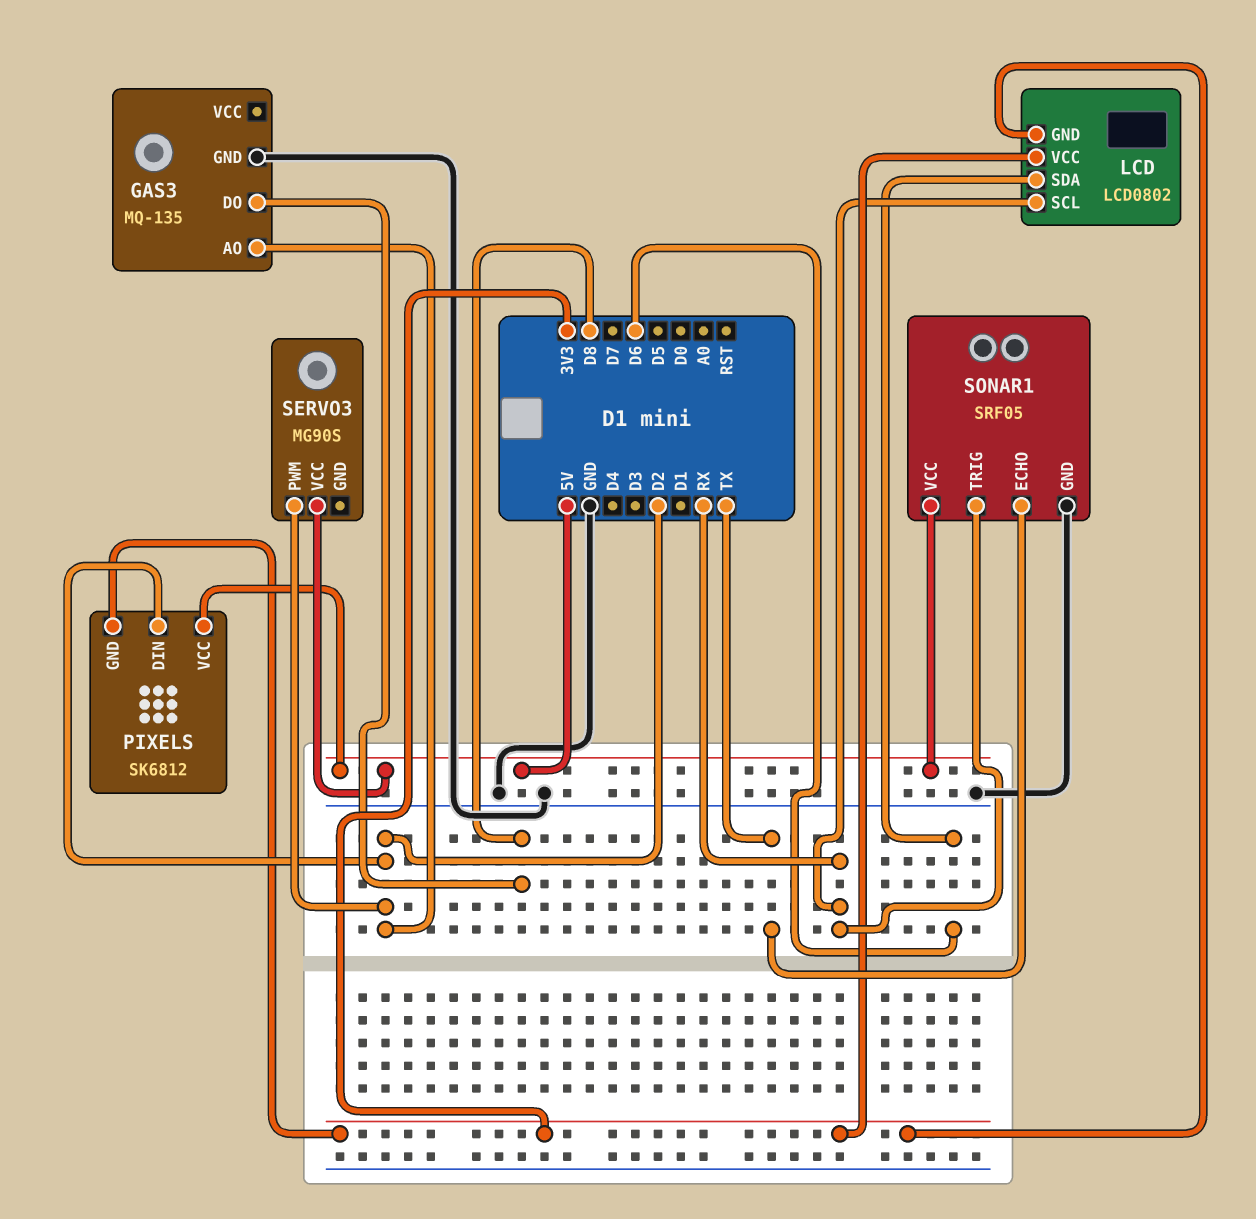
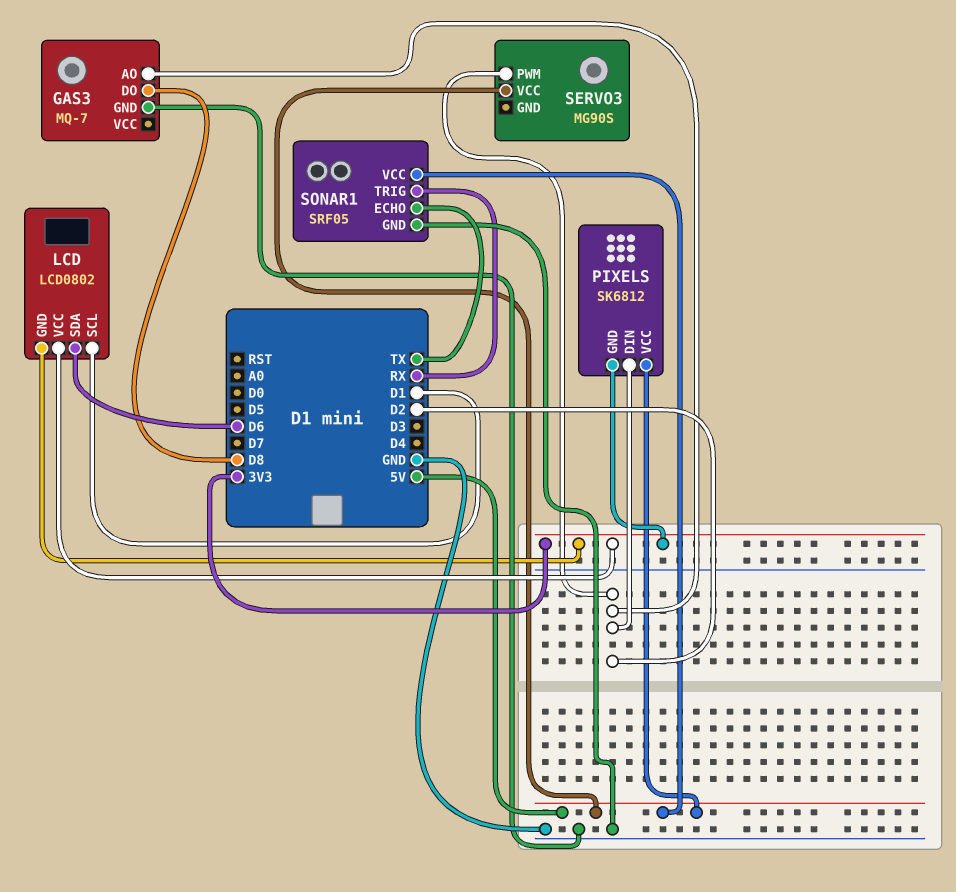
GAS3: MQ-135 -> MQ-7
LCD pin SCL: RX -> D1

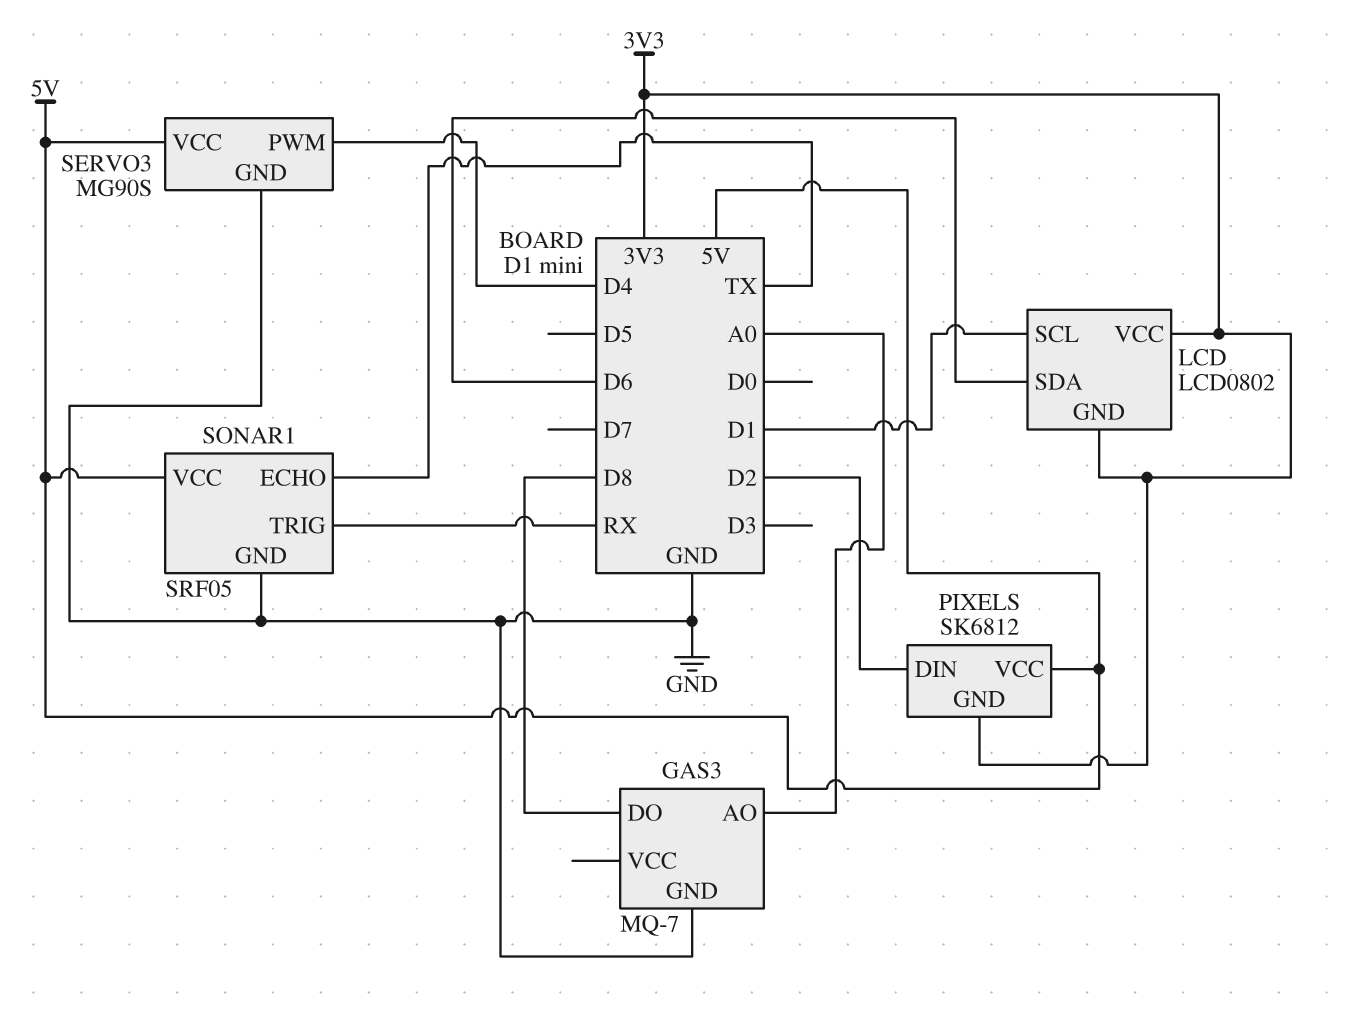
GAS3 pin AO: D2 -> A0
SERVO3 pin GND: none -> GND
SERVO3 pin PWM: D2 -> D4

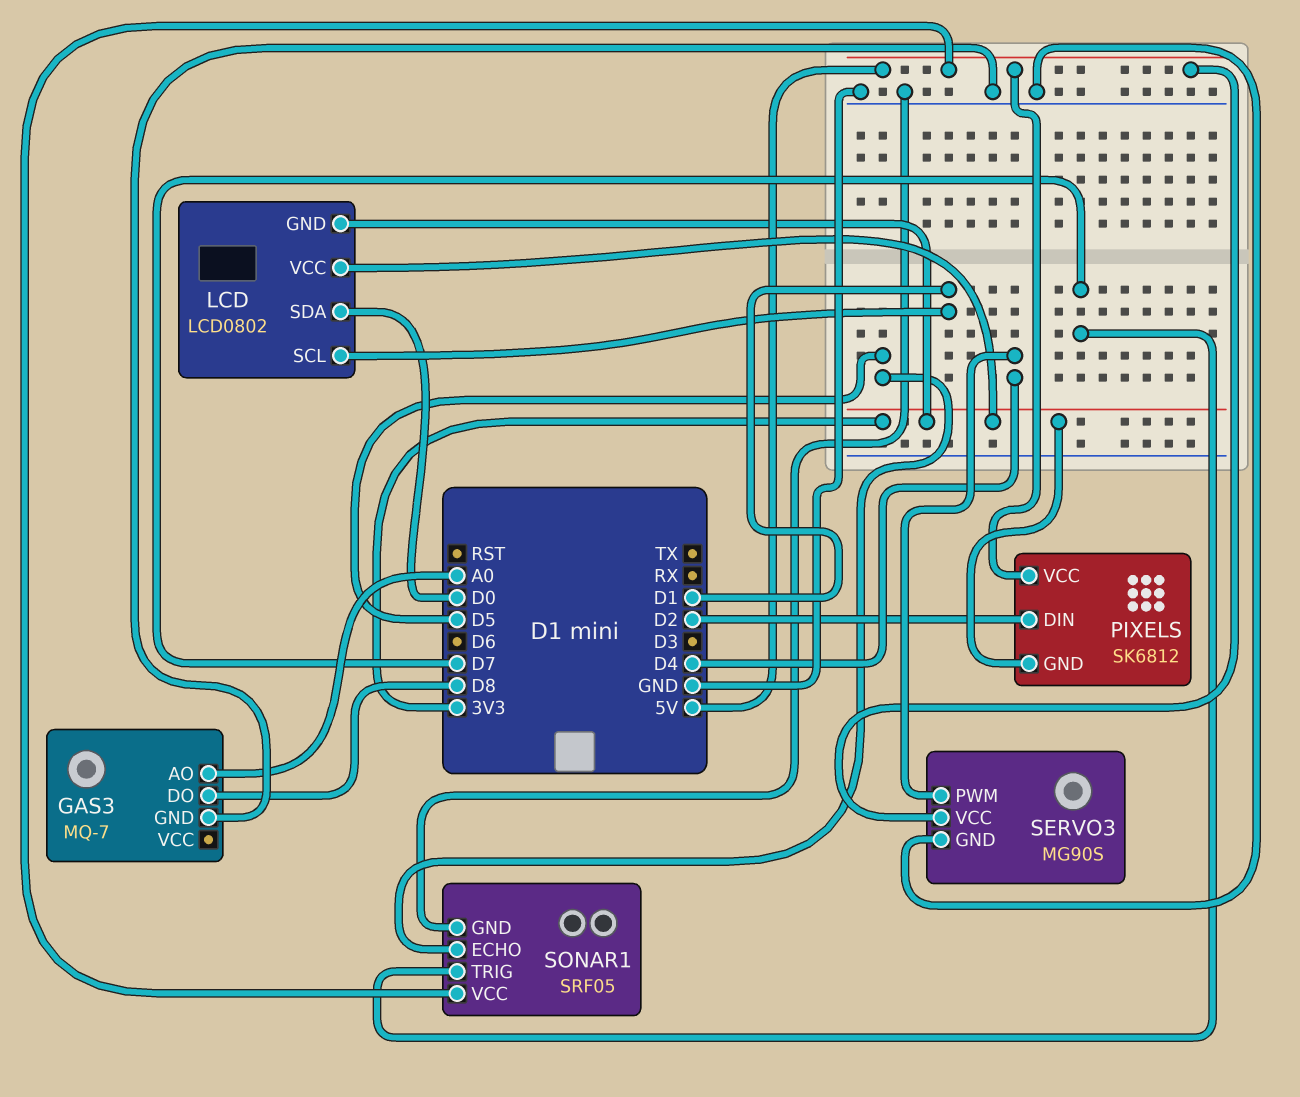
LCD pin SDA: D6 -> D0
SONAR1 pin ECHO: TX -> D5
SONAR1 pin TRIG: RX -> D7

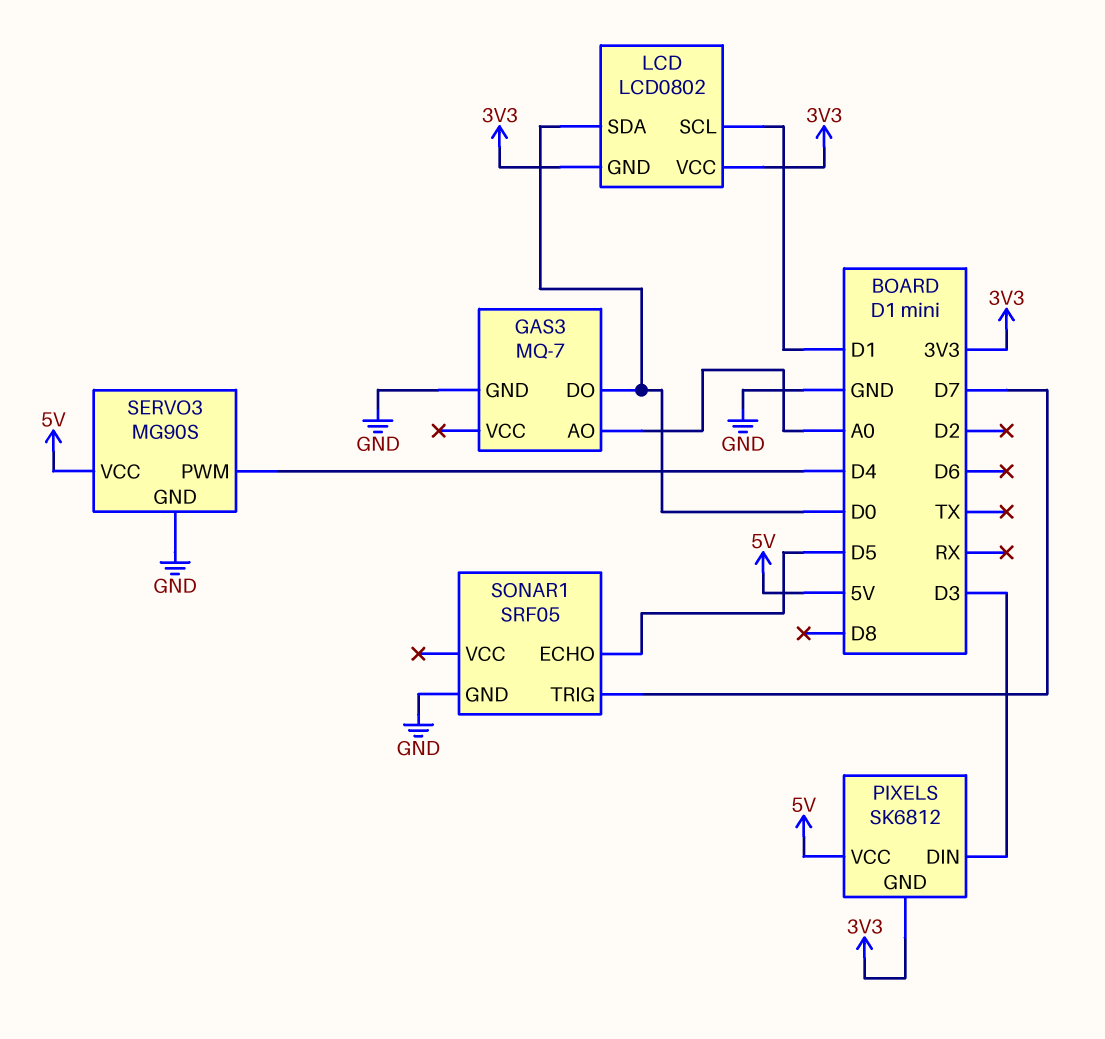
GAS3 pin DO: D8 -> D0
PIXELS pin DIN: D2 -> D3
SONAR1 pin VCC: 5V -> none

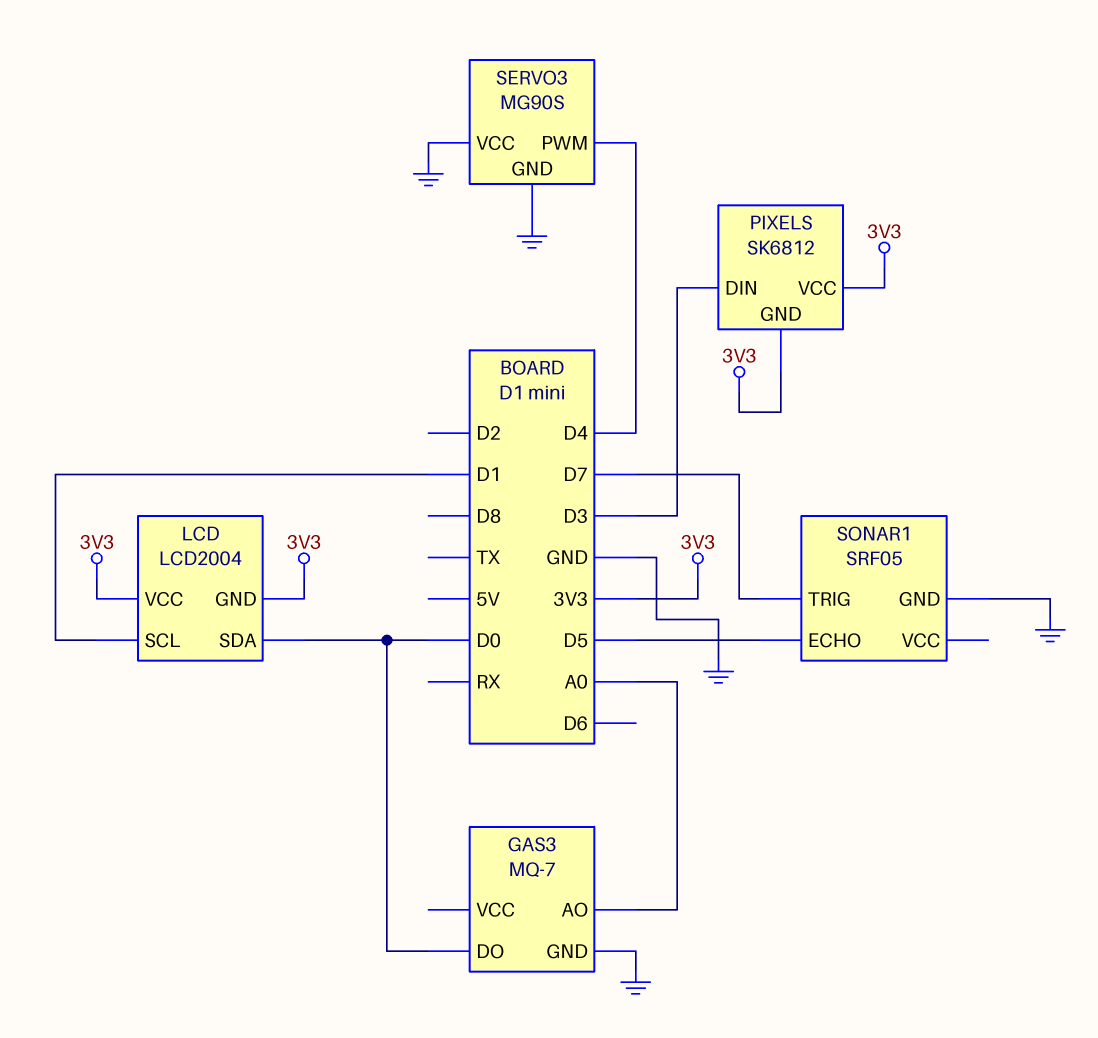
LCD: LCD0802 -> LCD2004
PIXELS pin VCC: 5V -> 3V3
SERVO3 pin VCC: 5V -> GND

